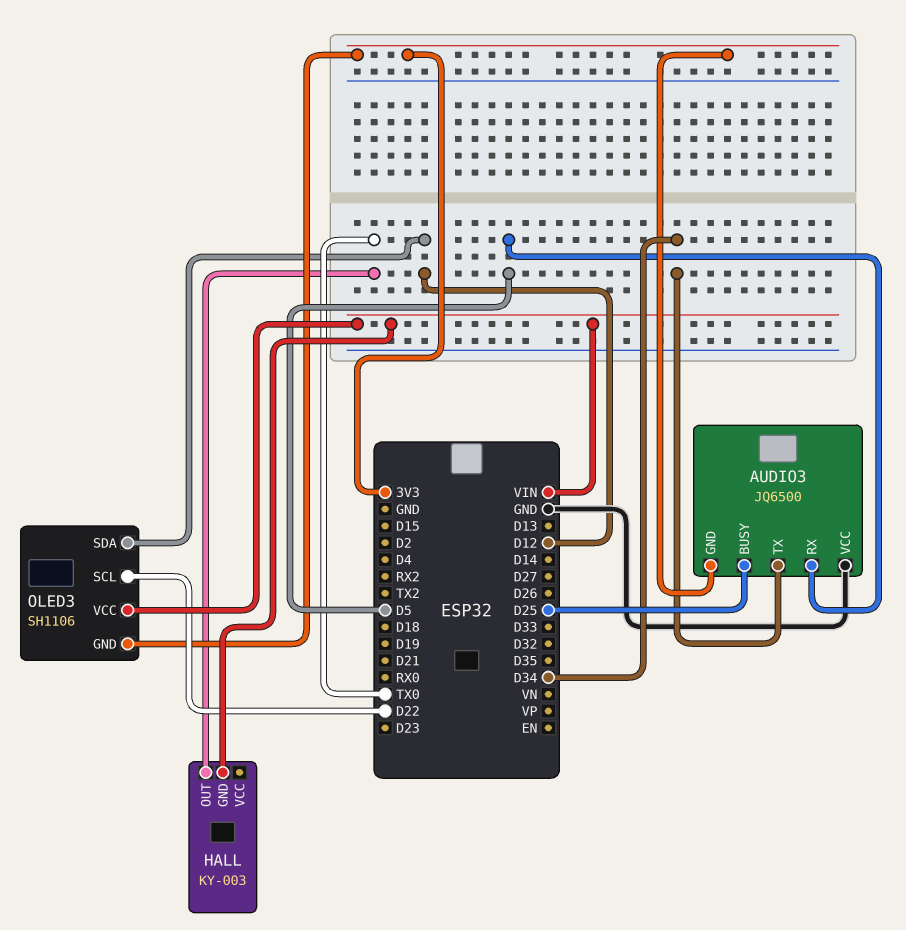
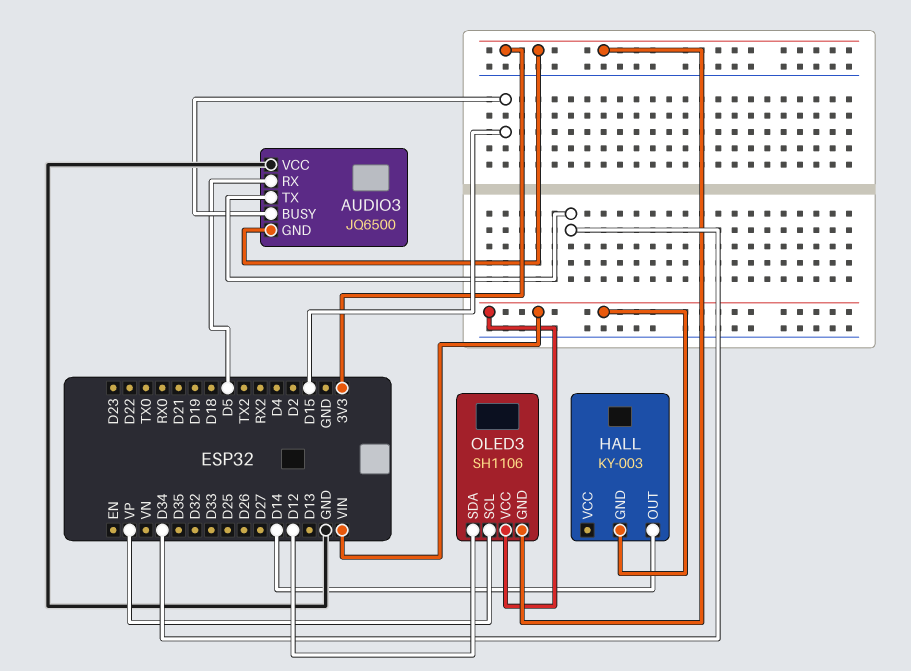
AUDIO3 pin BUSY: D25 -> D15
HALL pin OUT: TX0 -> D14
OLED3 pin SCL: D22 -> VP

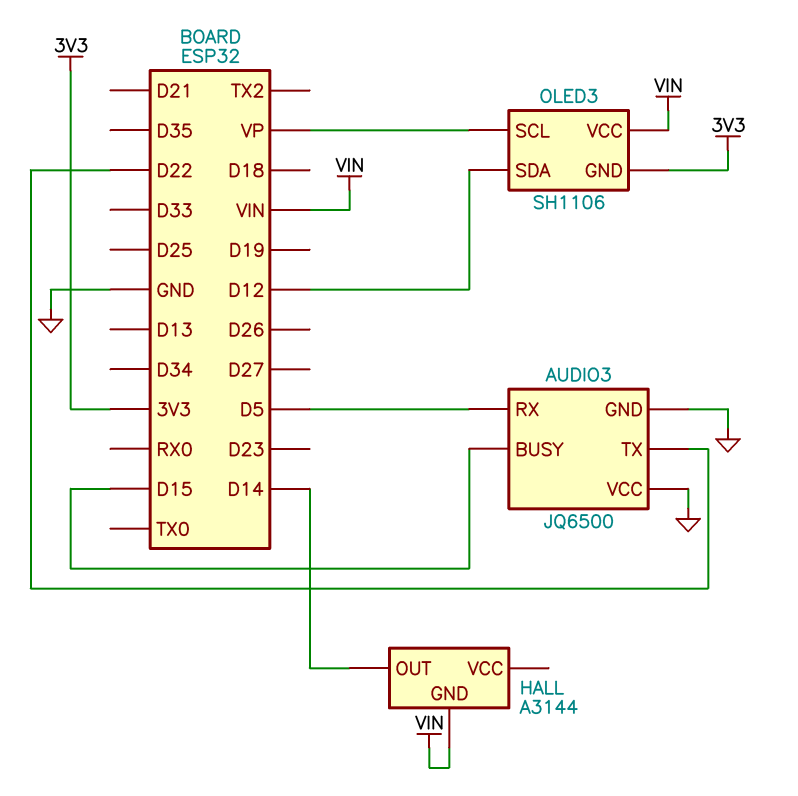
AUDIO3 pin GND: 3V3 -> GND
AUDIO3 pin TX: D34 -> D22
HALL: KY-003 -> A3144

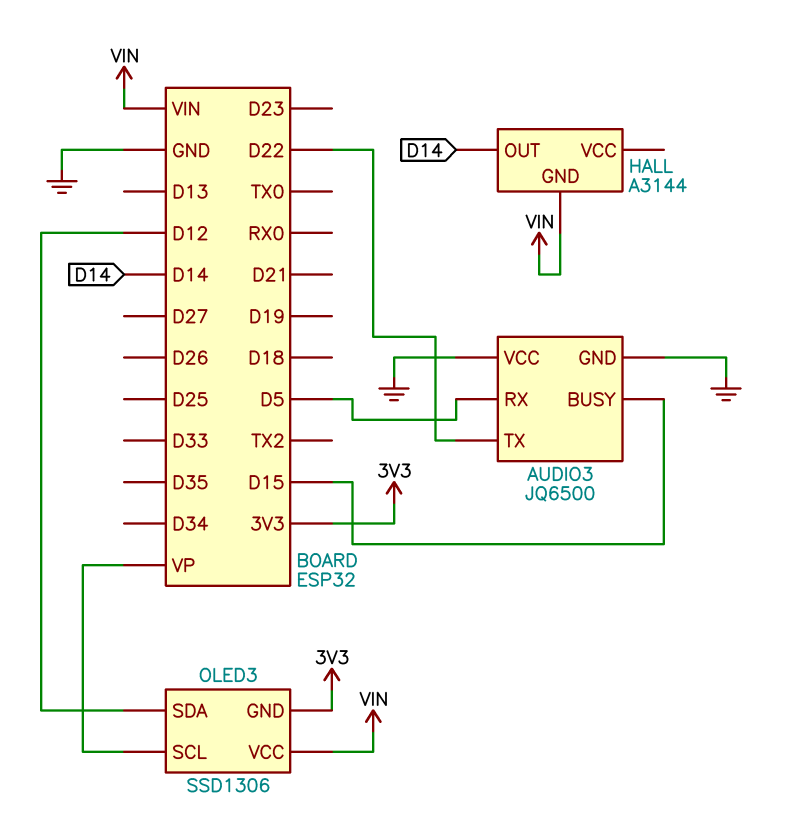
OLED3: SH1106 -> SSD1306

